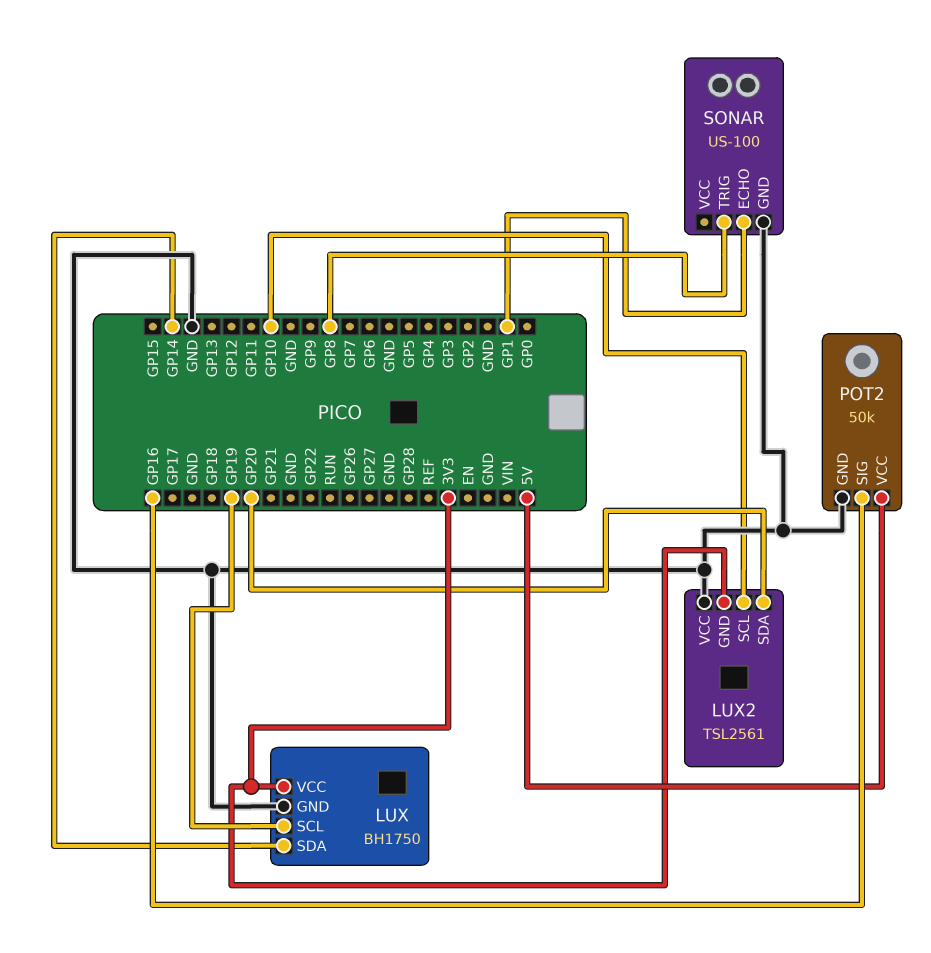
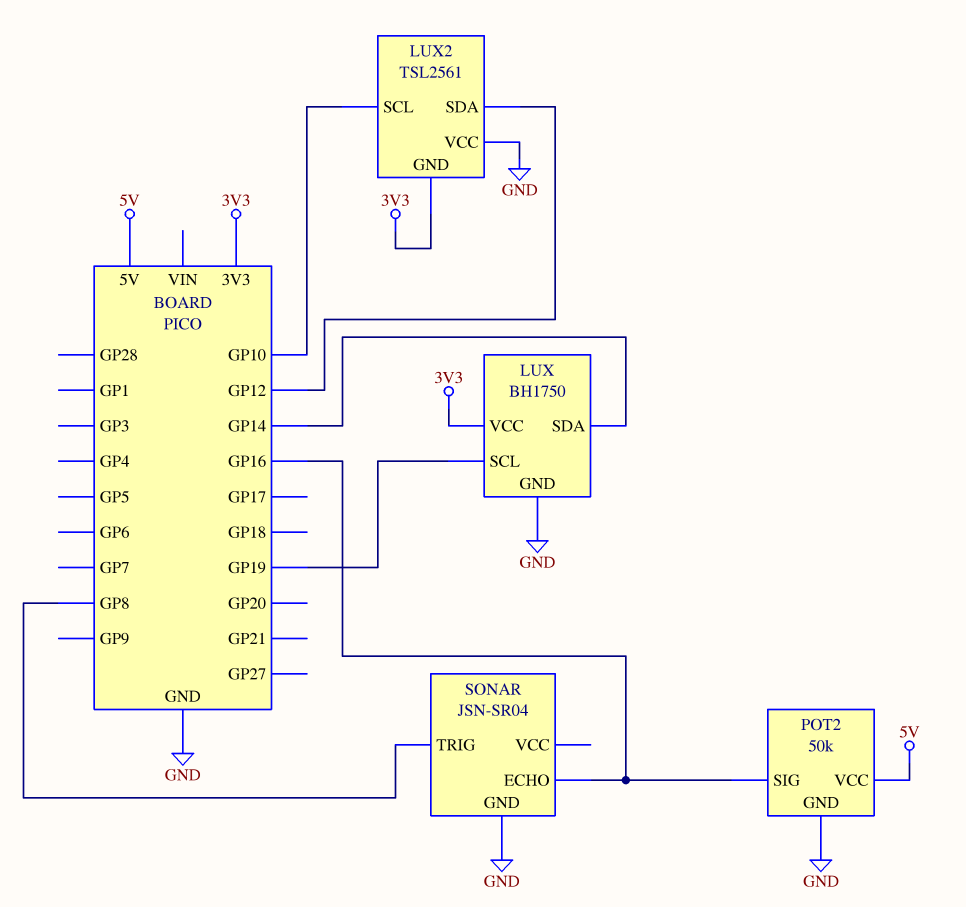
LUX2 pin SDA: GP20 -> GP12
SONAR: US-100 -> JSN-SR04
SONAR pin ECHO: GP1 -> GP16

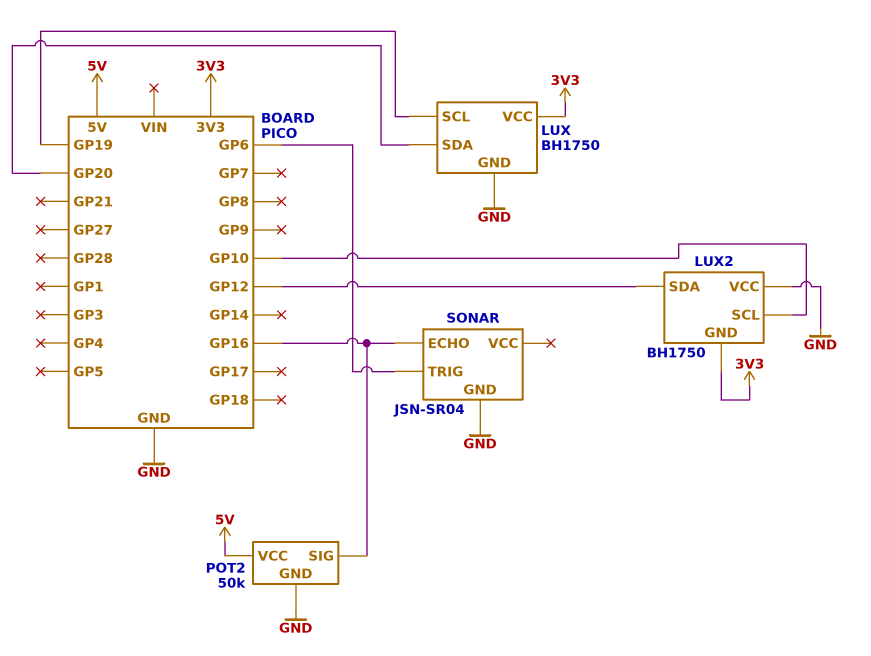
LUX pin SDA: GP14 -> GP20
LUX2: TSL2561 -> BH1750
SONAR pin TRIG: GP8 -> GP6

